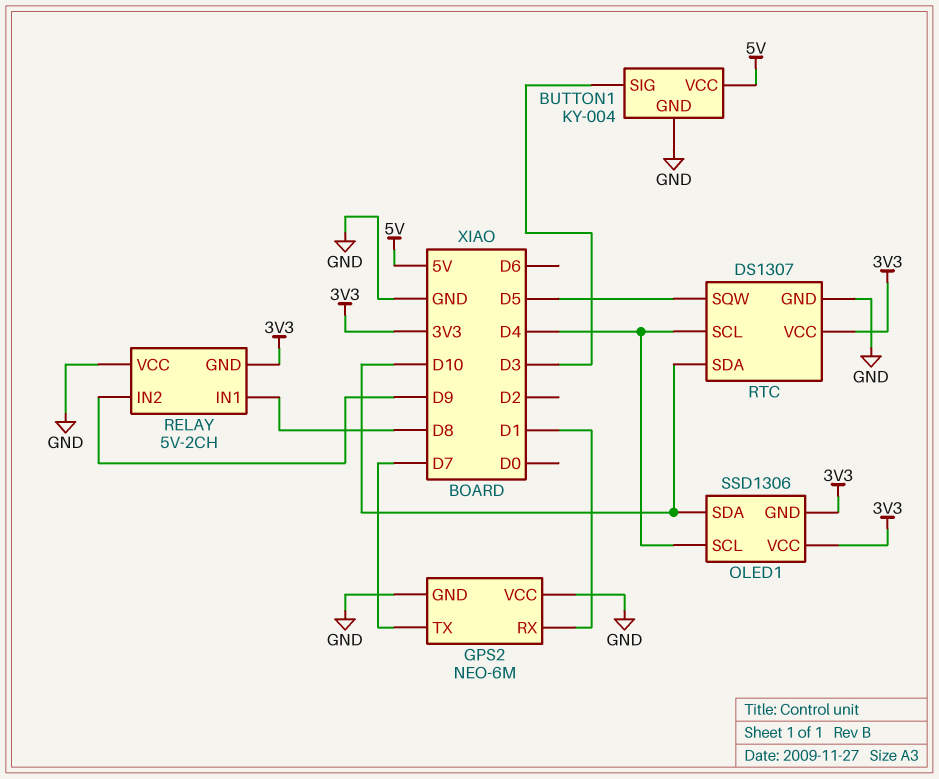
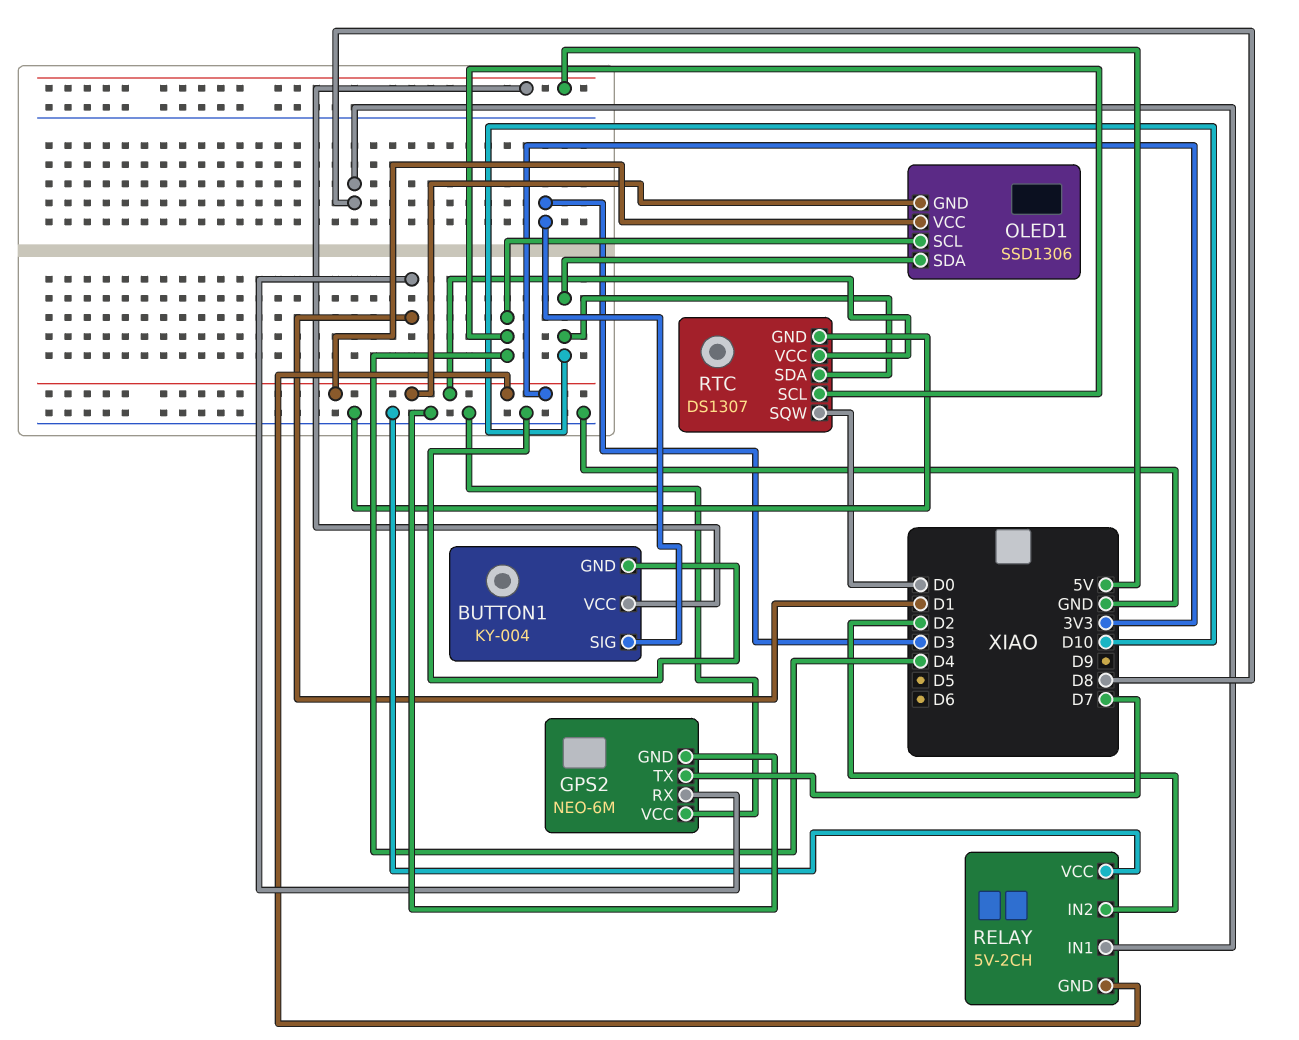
RELAY pin IN2: D9 -> D2
RTC pin SQW: D5 -> D0

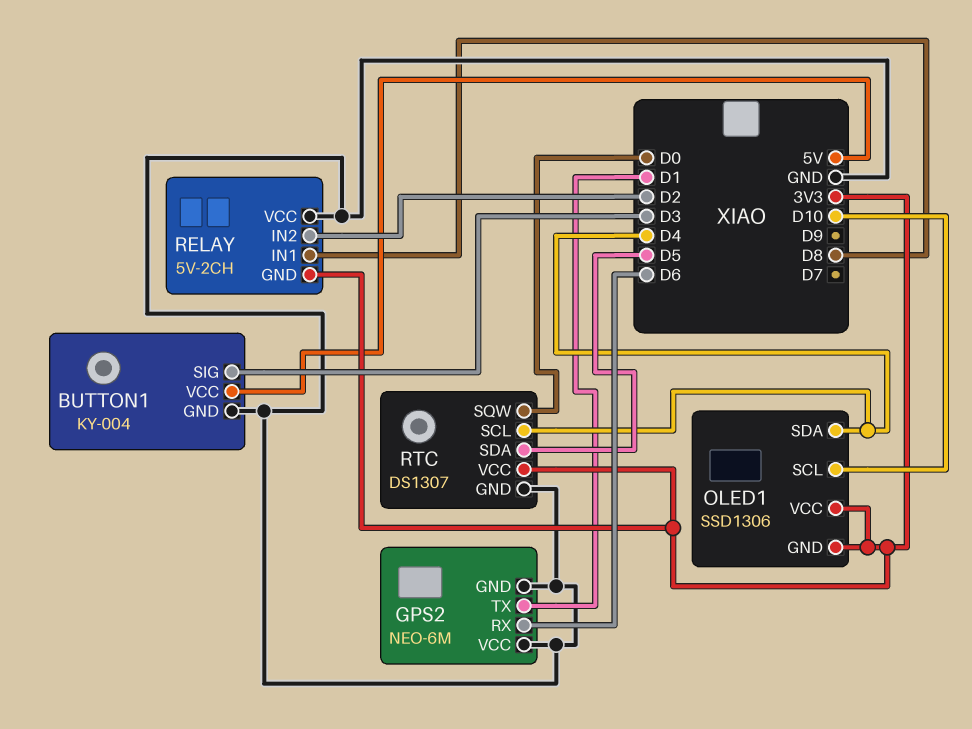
GPS2 pin RX: D1 -> D6
GPS2 pin TX: D7 -> D1
OLED1 pin SCL: D4 -> D10
OLED1 pin SDA: D10 -> D4
RTC pin SDA: D10 -> D5

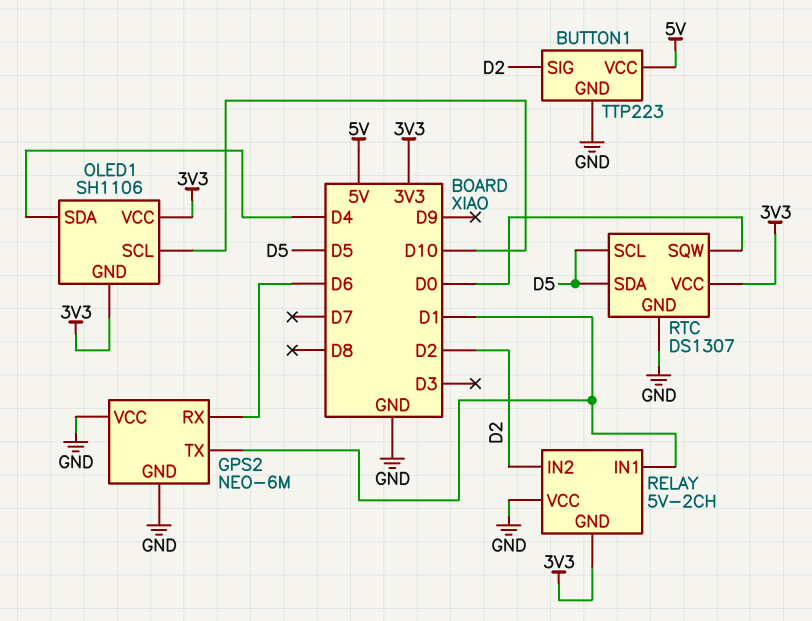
BUTTON1: KY-004 -> TTP223
BUTTON1 pin SIG: D3 -> D2
OLED1: SSD1306 -> SH1106
RELAY pin IN1: D8 -> D1
RTC pin SCL: D4 -> D5

